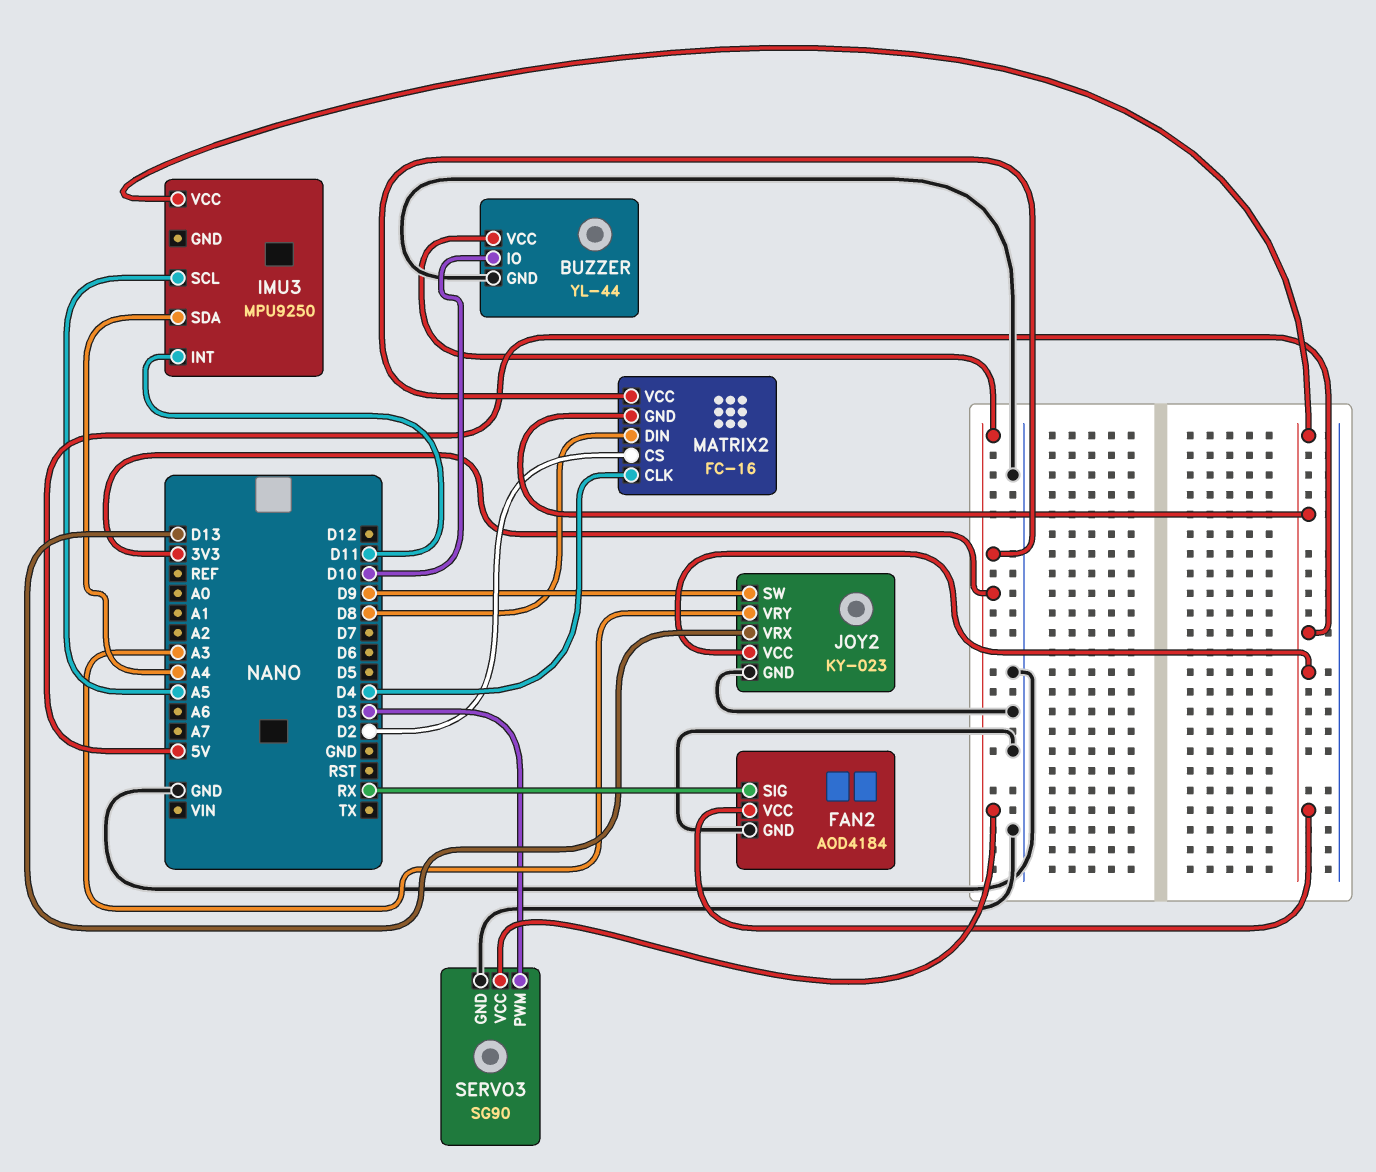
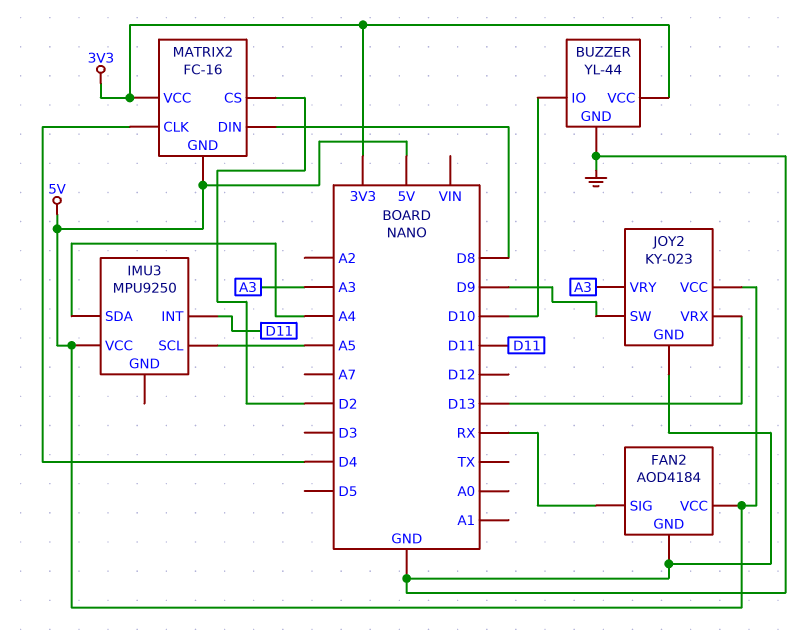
SERVO3: SG90 -> none
SERVO3 pin GND: GND -> none
SERVO3 pin PWM: D3 -> none
SERVO3 pin VCC: 3V3 -> none

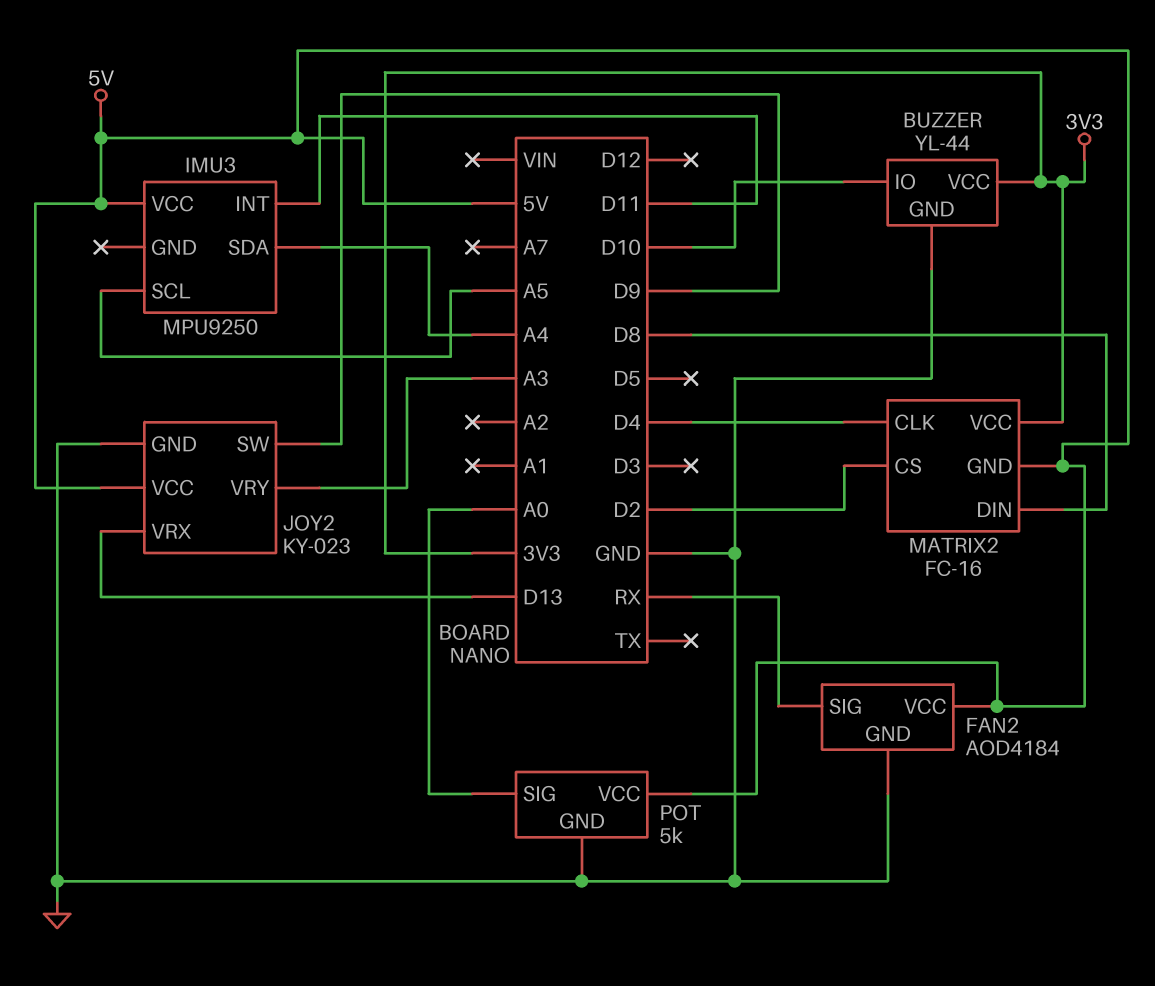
POT: none -> 5k
POT pin GND: none -> GND
POT pin SIG: none -> A0
POT pin VCC: none -> 5V

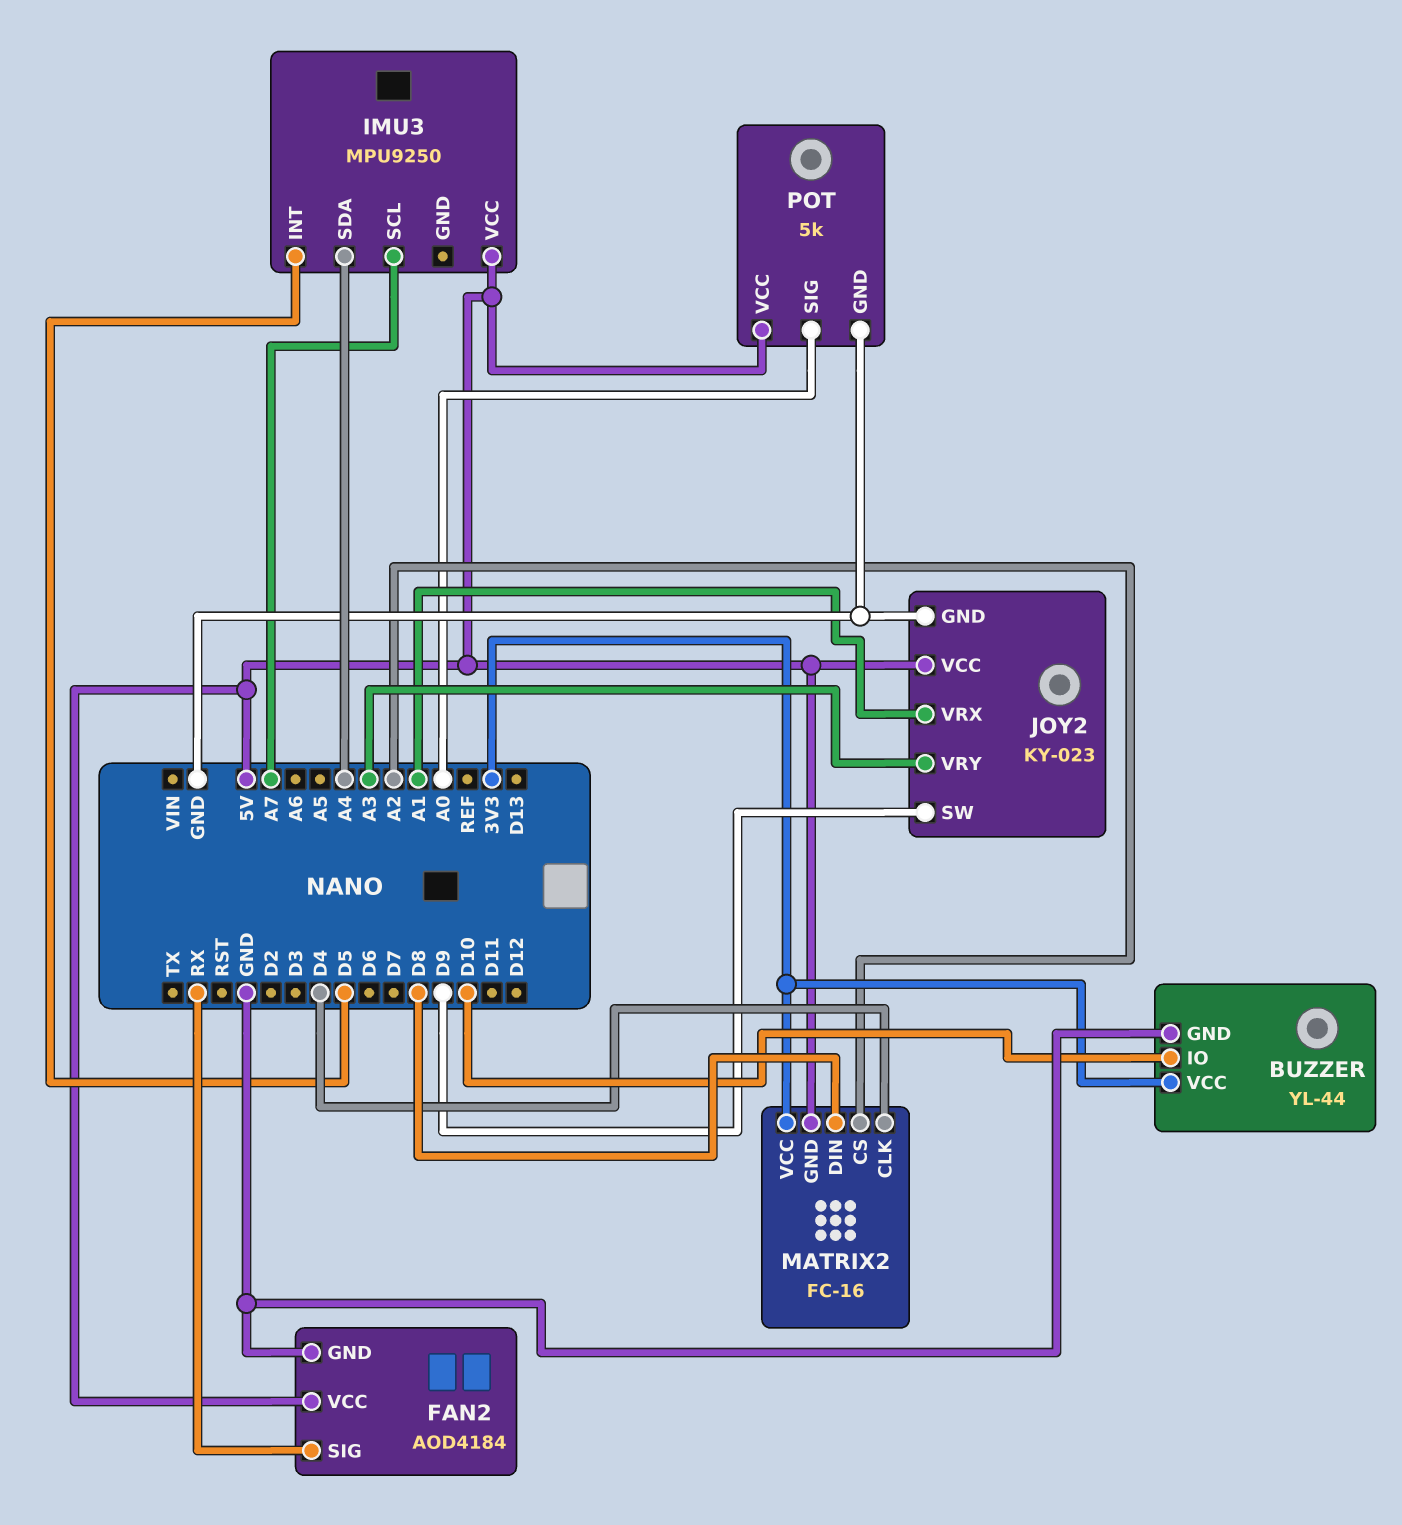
IMU3 pin INT: D11 -> D5
IMU3 pin SCL: A5 -> A7
JOY2 pin VRX: D13 -> A1
MATRIX2 pin CS: D2 -> A2

